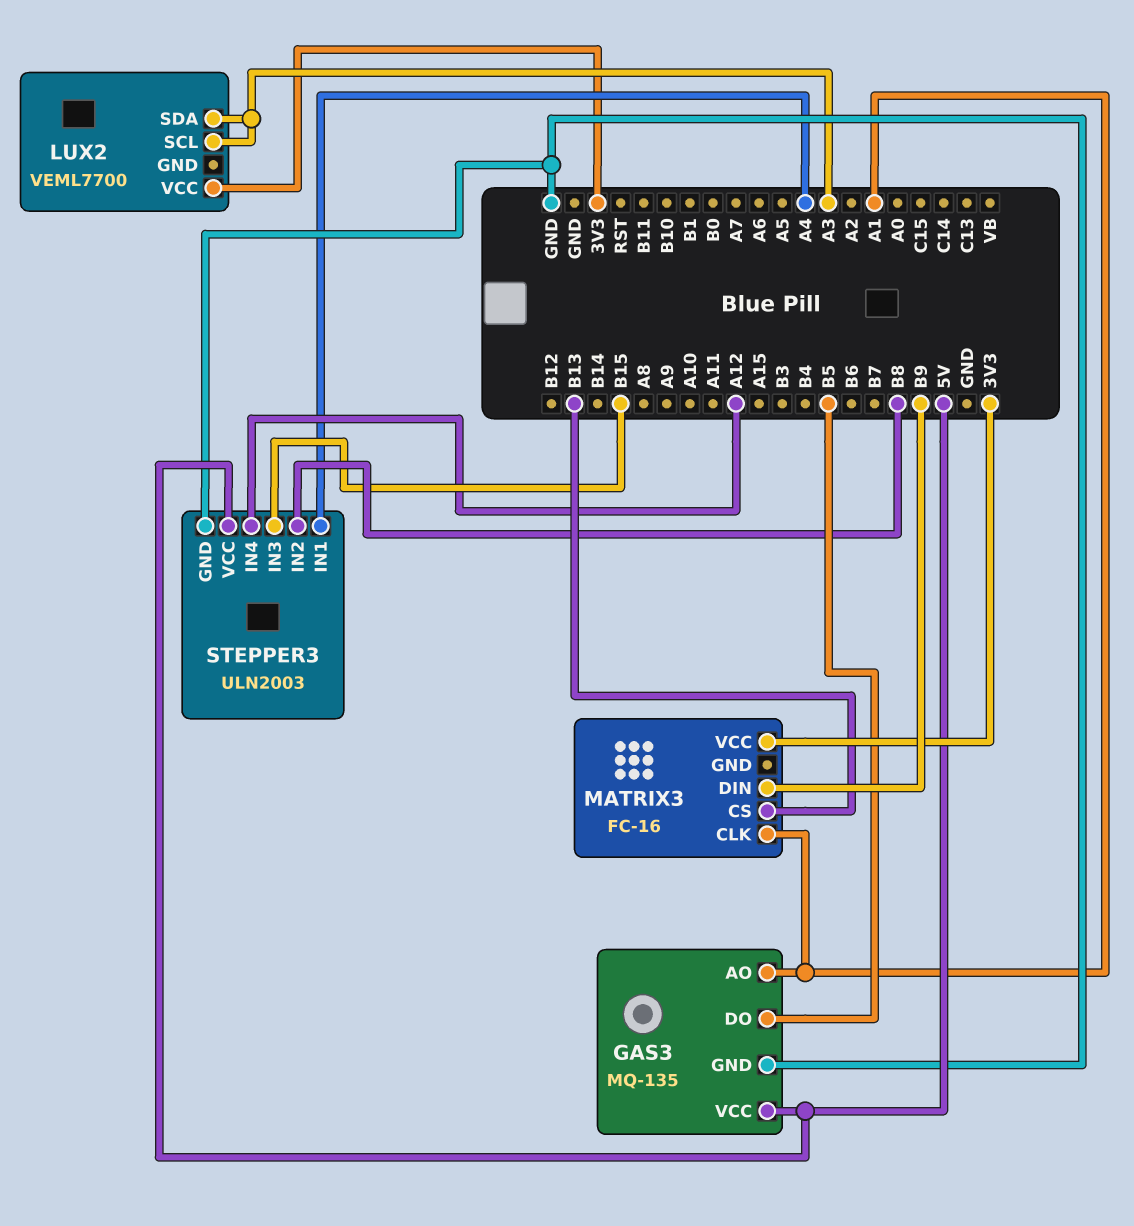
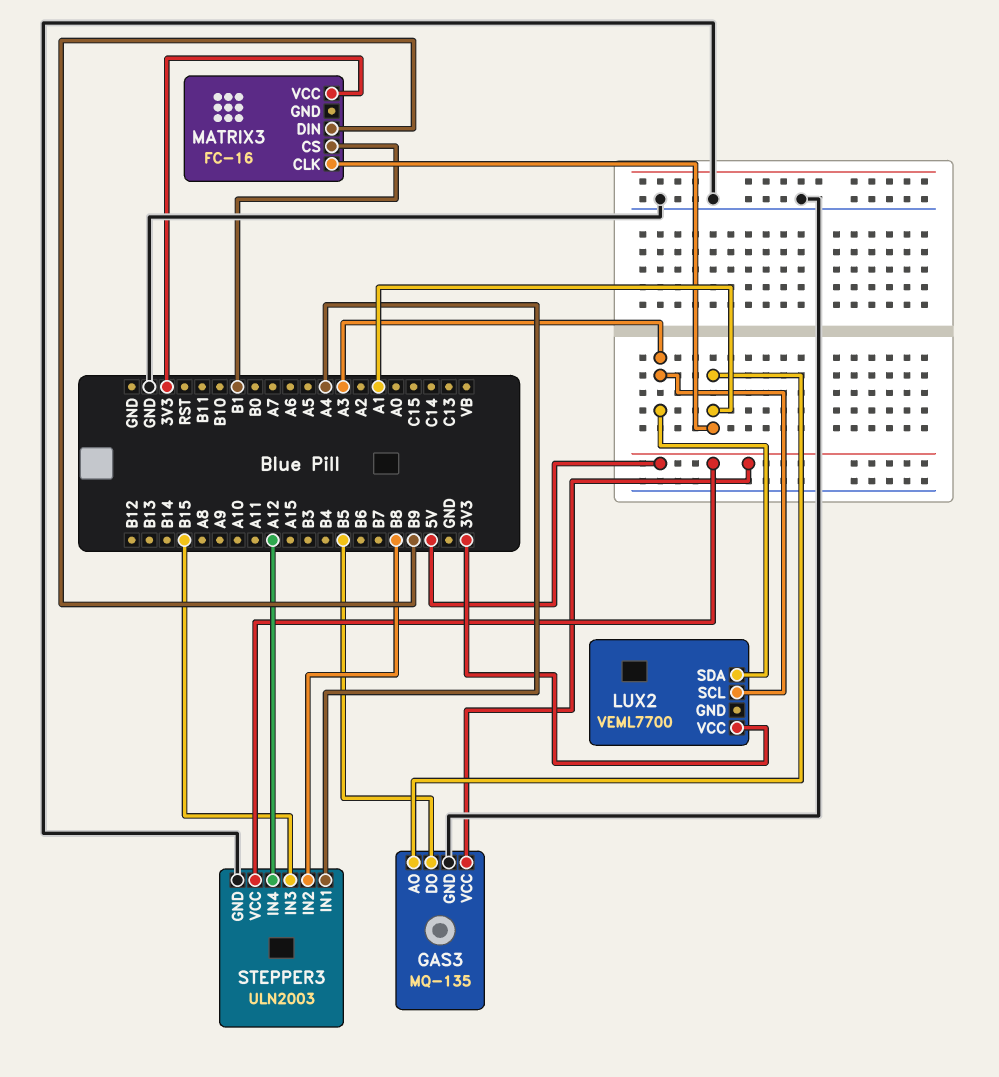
MATRIX3 pin CS: B13 -> B1

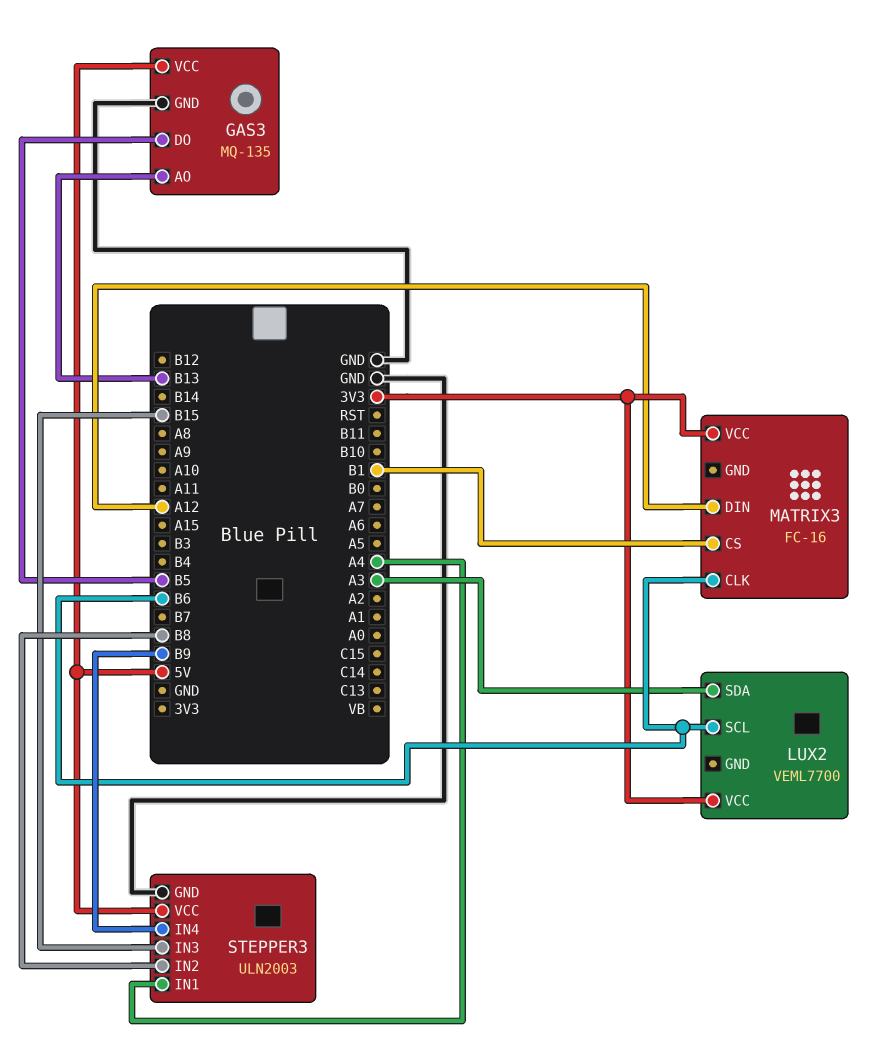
GAS3 pin AO: A1 -> B13
LUX2 pin SCL: A3 -> B6
MATRIX3 pin CLK: A1 -> B6
MATRIX3 pin DIN: B9 -> A12
STEPPER3 pin IN4: A12 -> B9

